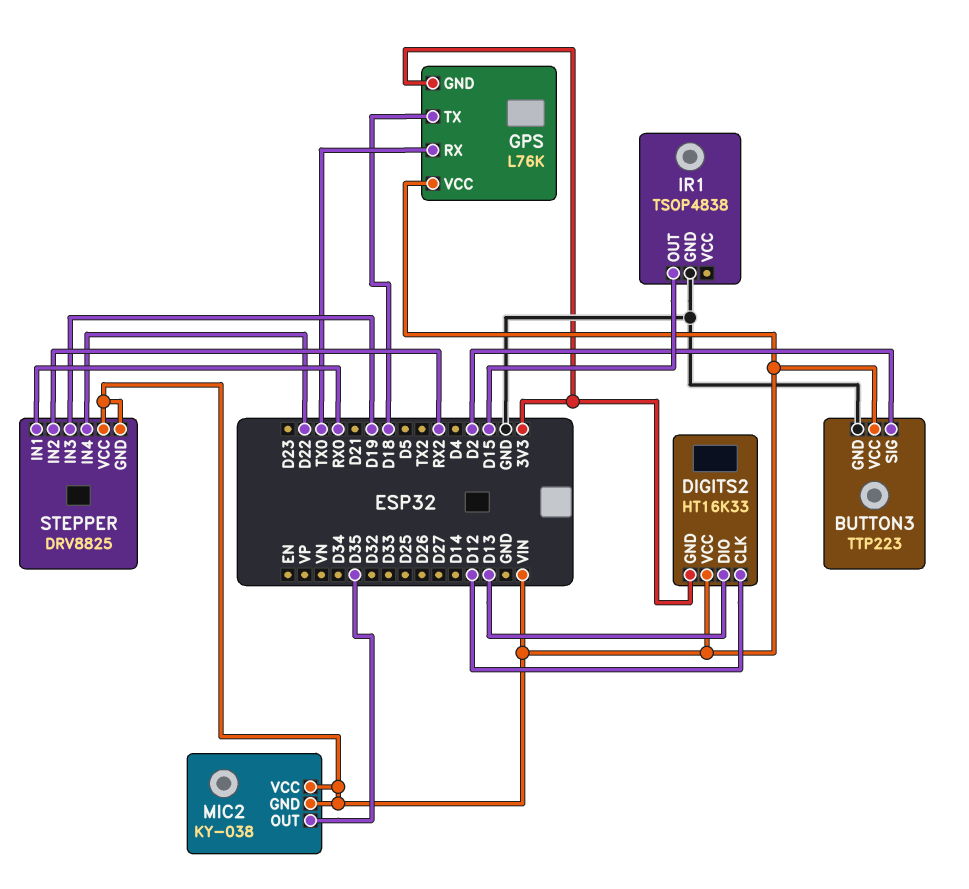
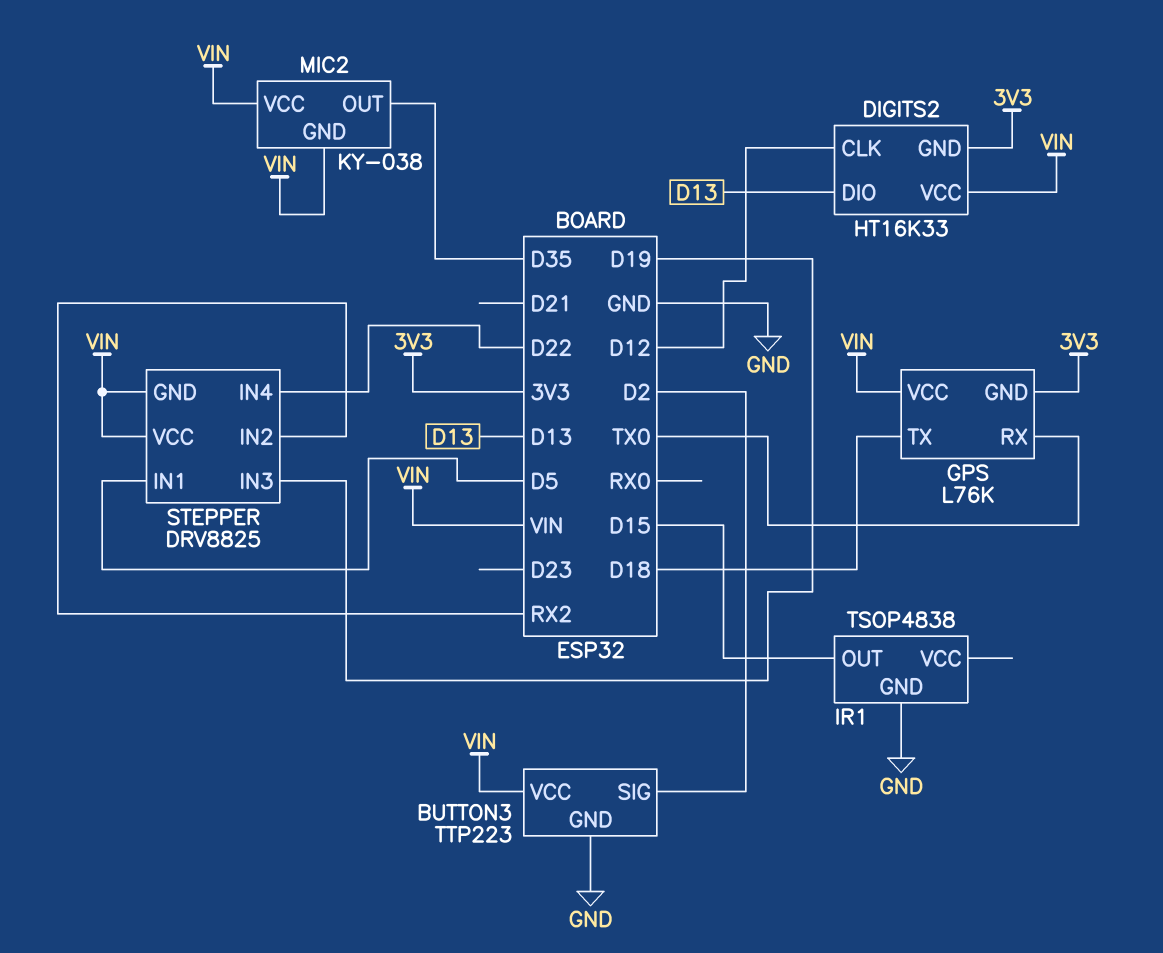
STEPPER pin IN1: RX0 -> D5

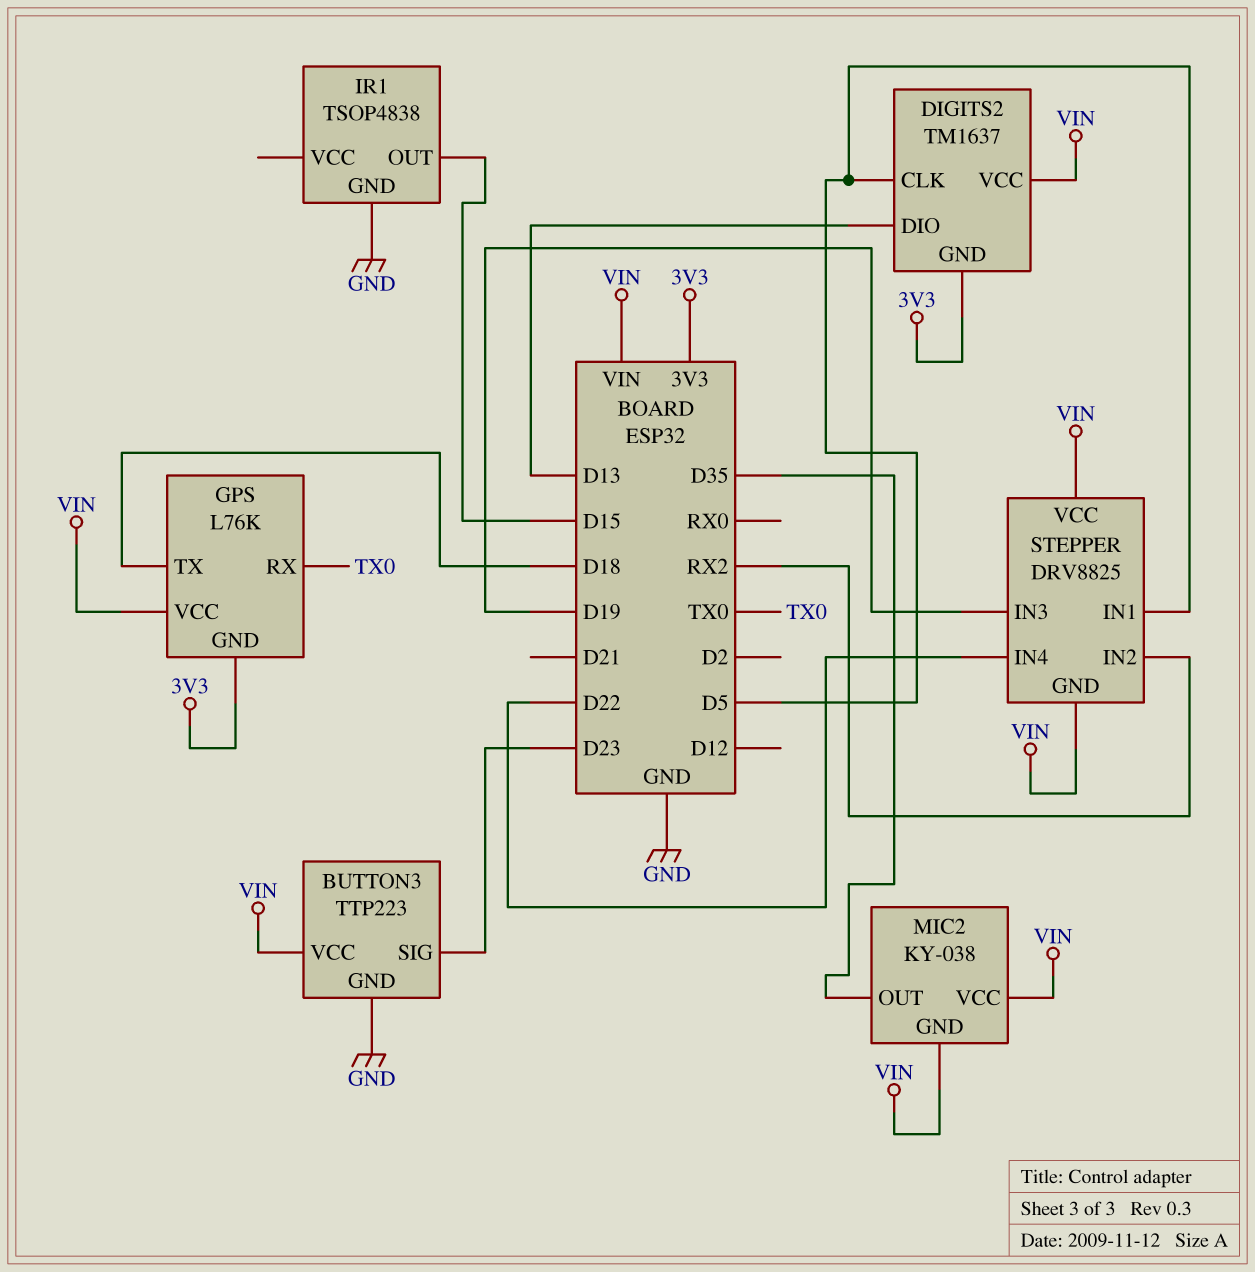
BUTTON3 pin SIG: D2 -> D23
DIGITS2: HT16K33 -> TM1637
DIGITS2 pin CLK: D12 -> D5

